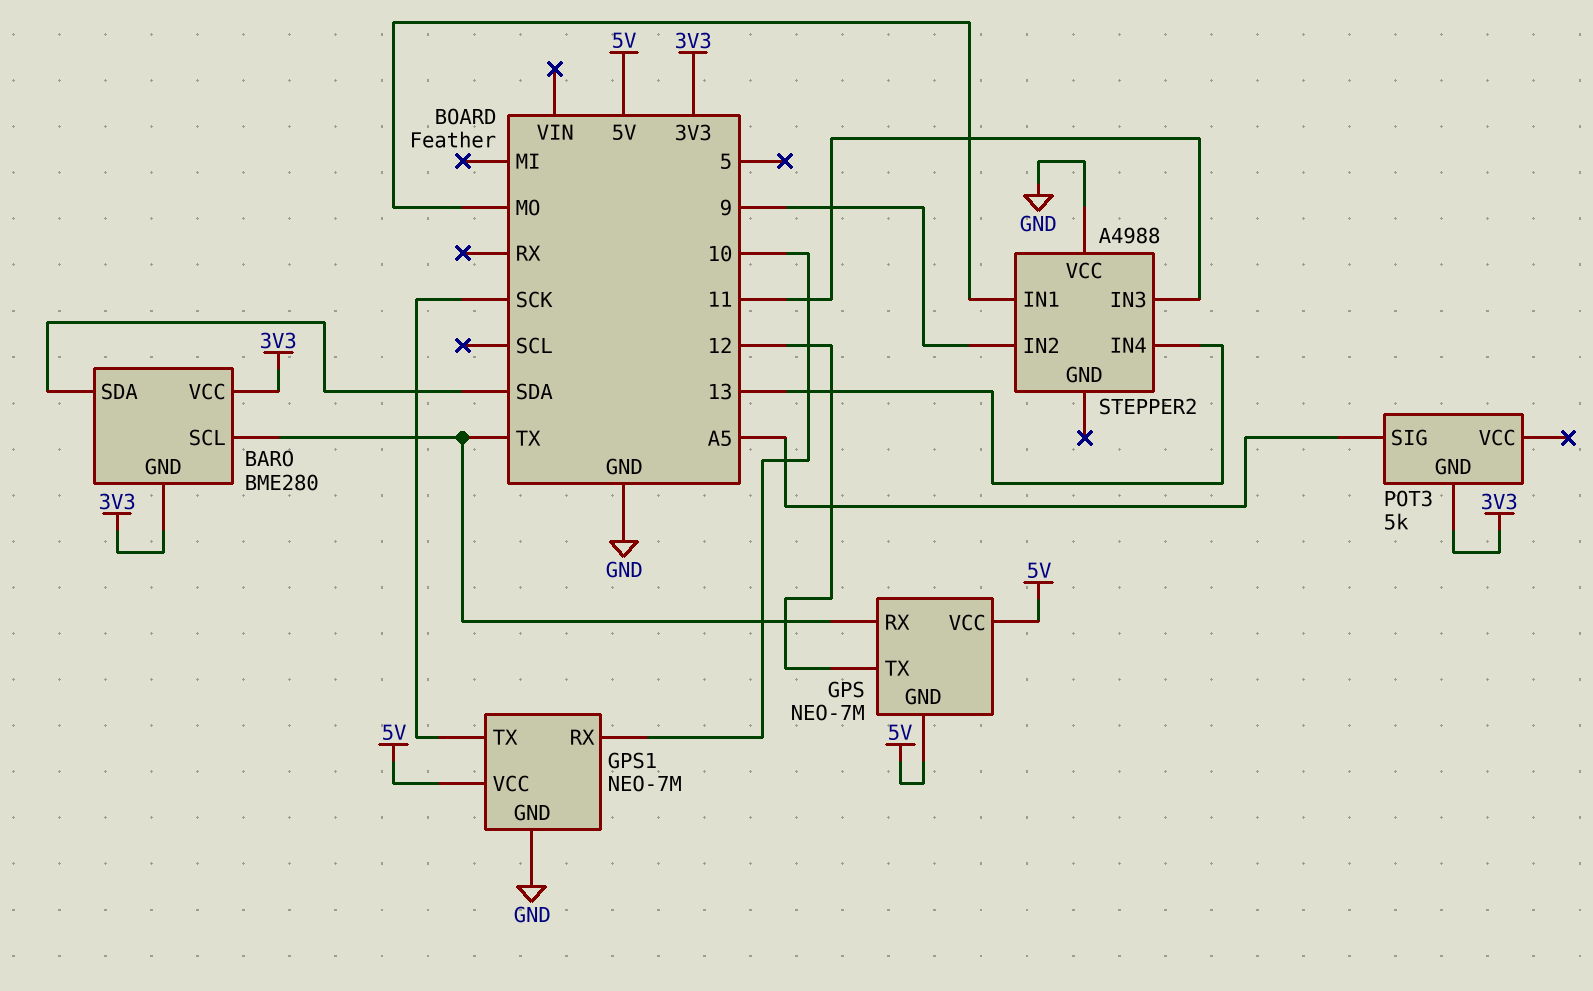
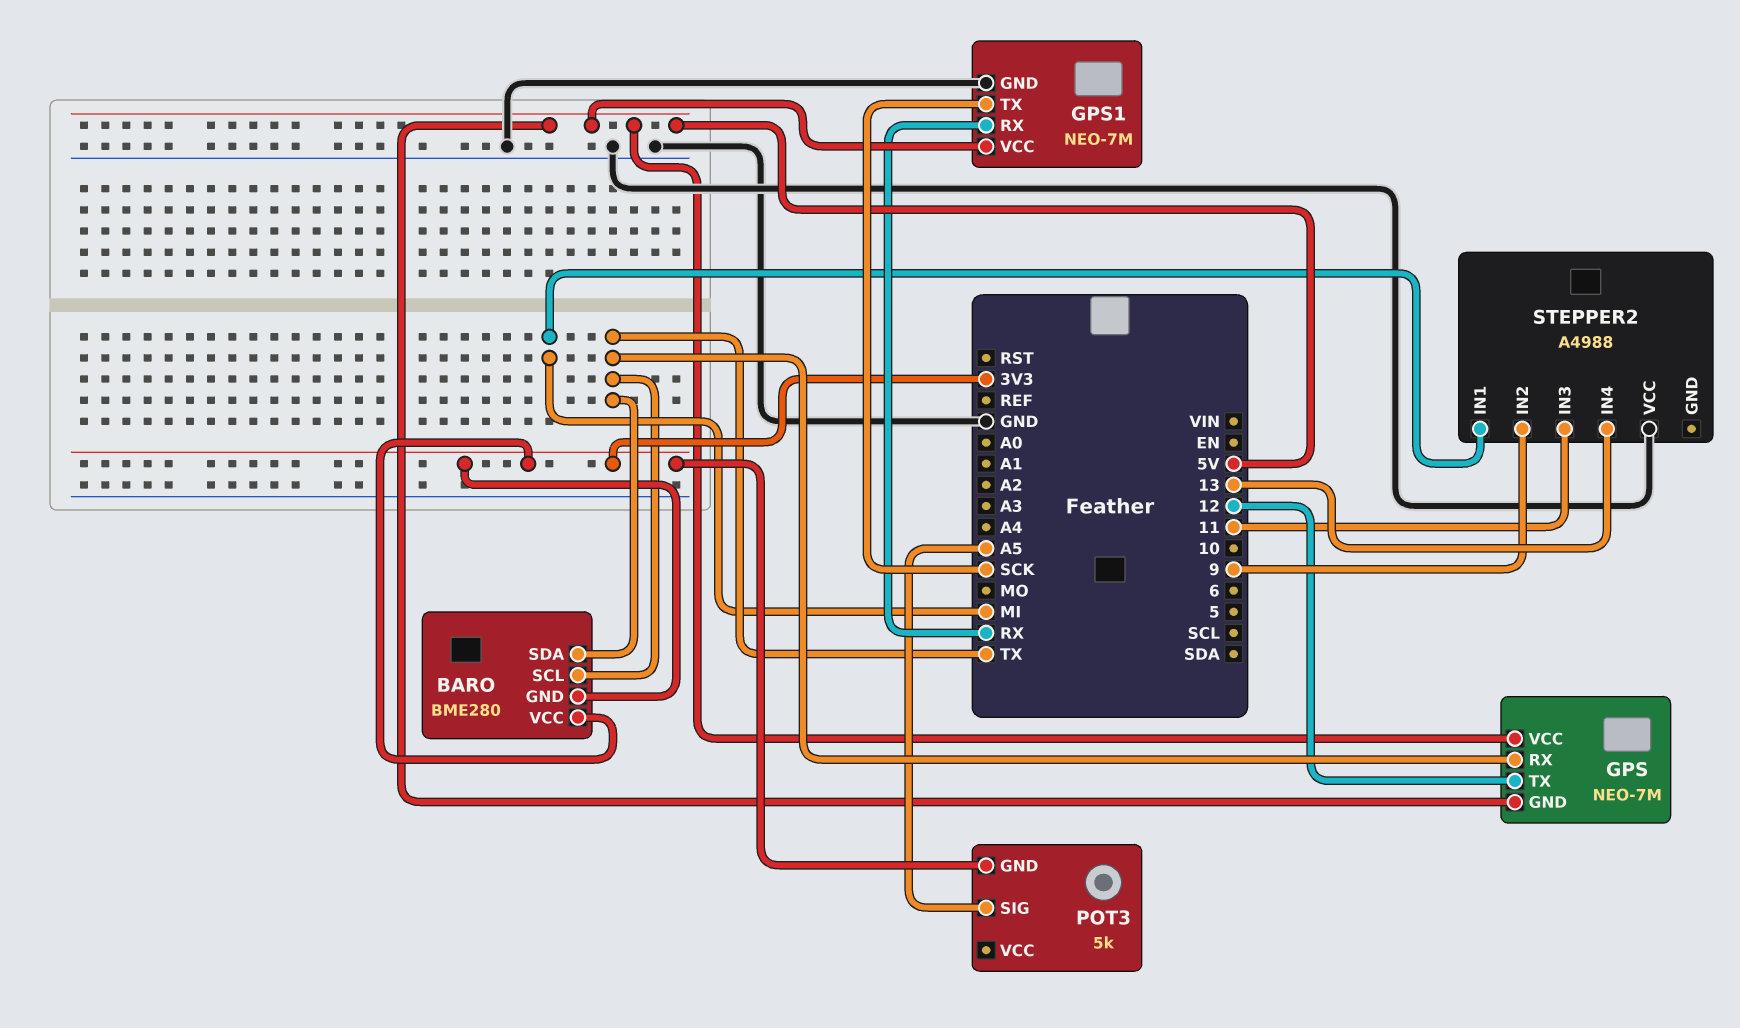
BARO pin SDA: SDA -> TX
GPS1 pin RX: 10 -> RX
STEPPER2 pin IN1: MO -> MI

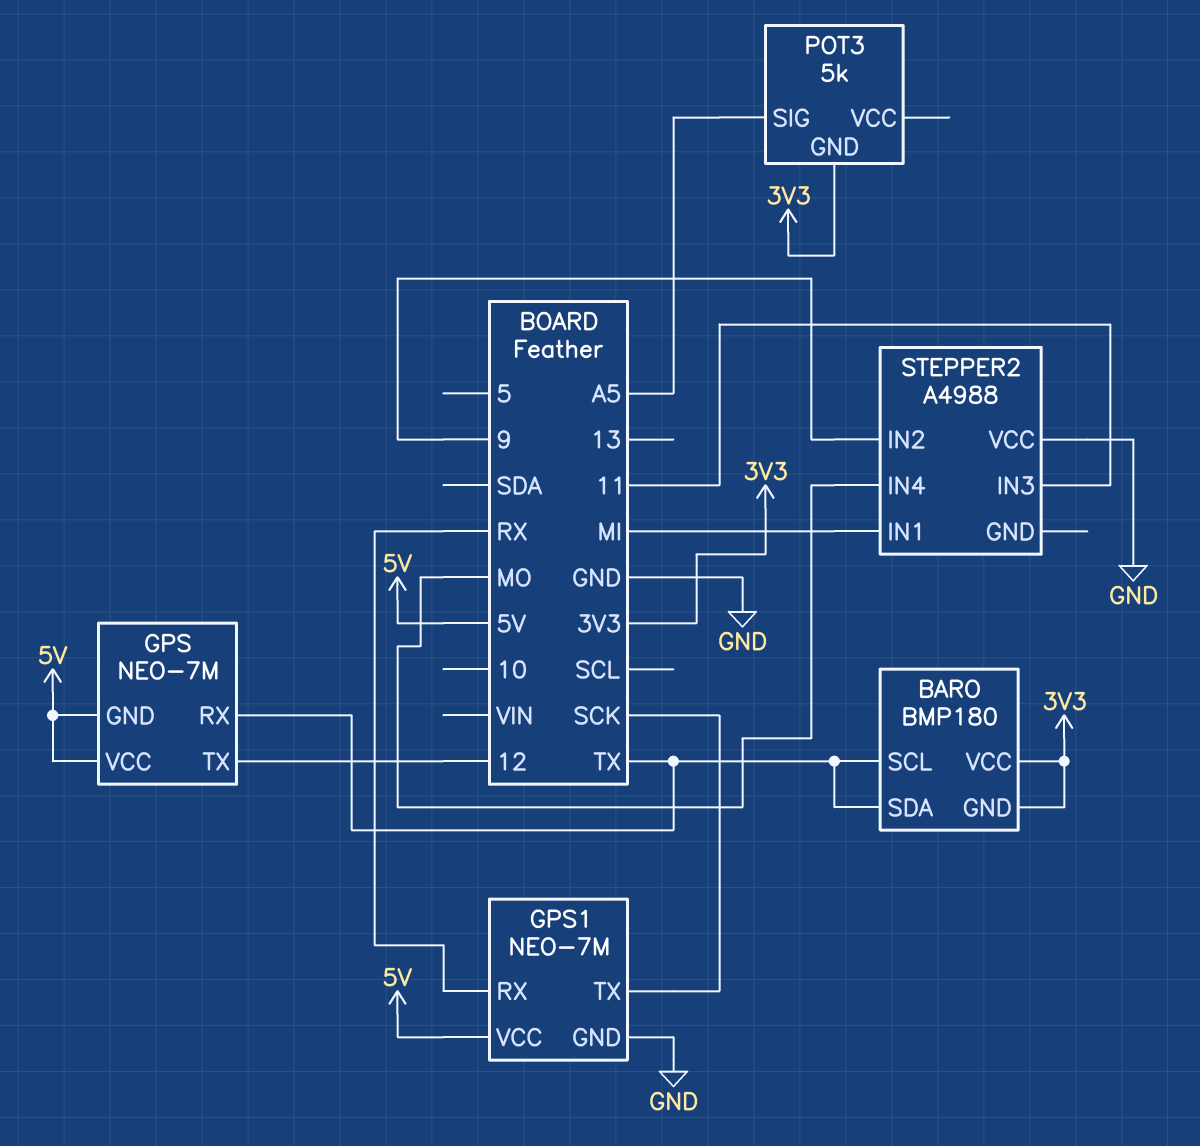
BARO: BME280 -> BMP180
STEPPER2 pin IN4: 13 -> MO

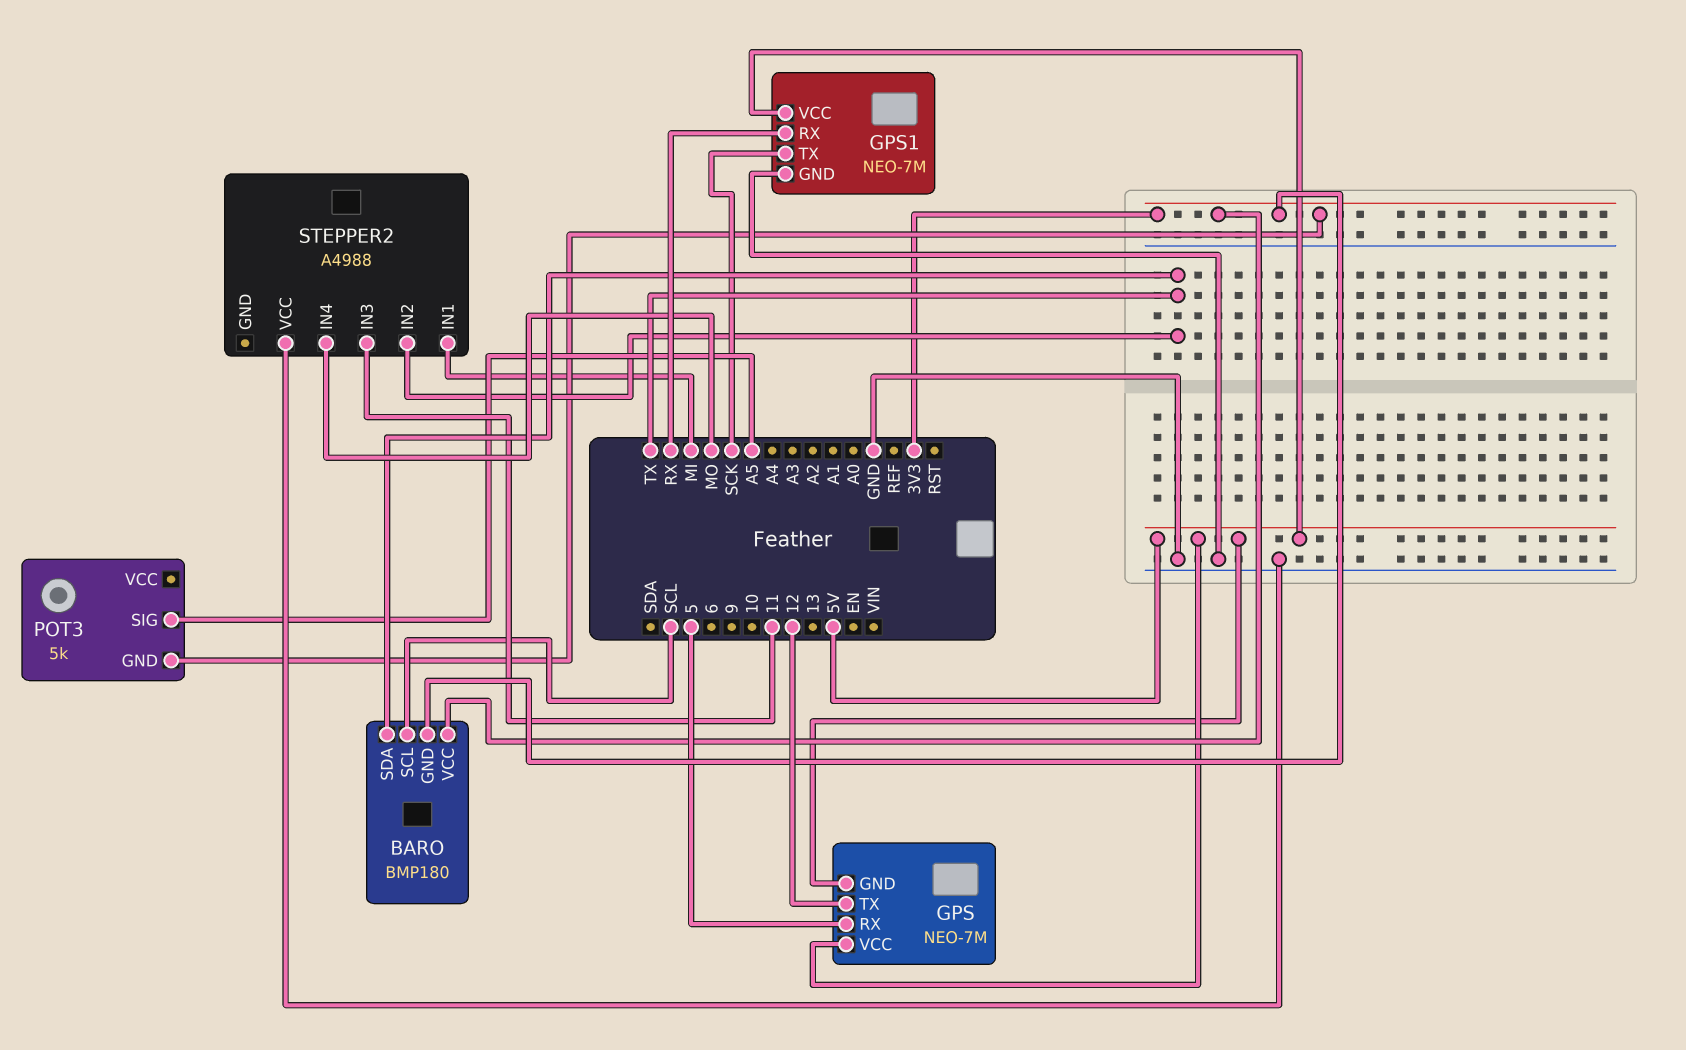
BARO pin SCL: TX -> SCL
GPS pin RX: TX -> 5
STEPPER2 pin IN2: 9 -> TX

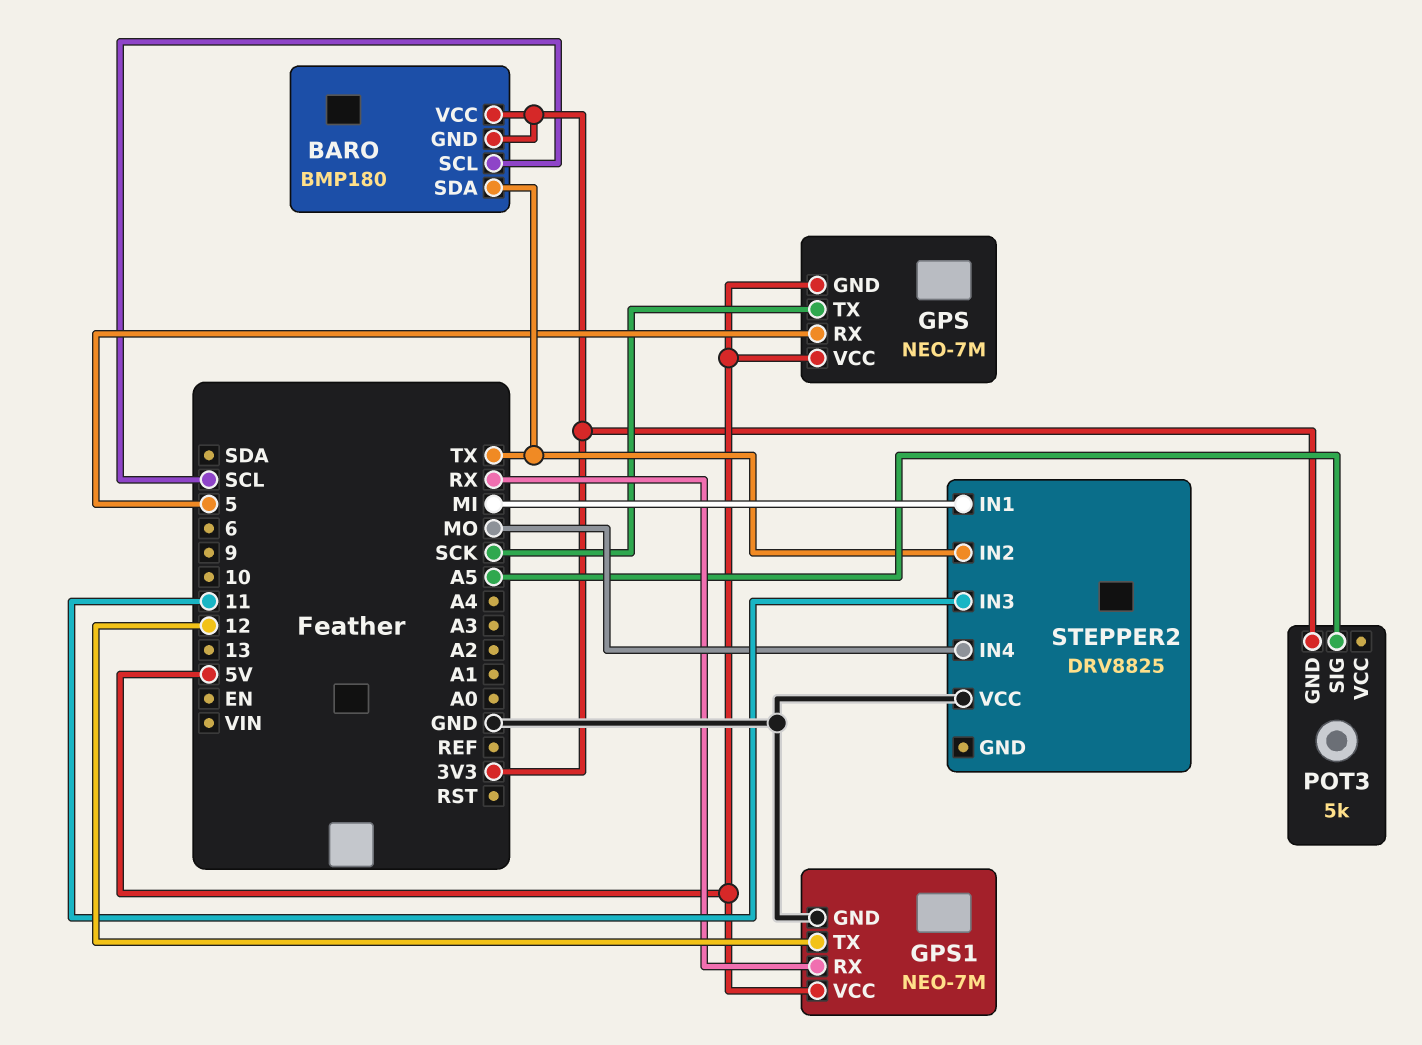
GPS pin TX: 12 -> SCK
GPS1 pin TX: SCK -> 12
STEPPER2: A4988 -> DRV8825

